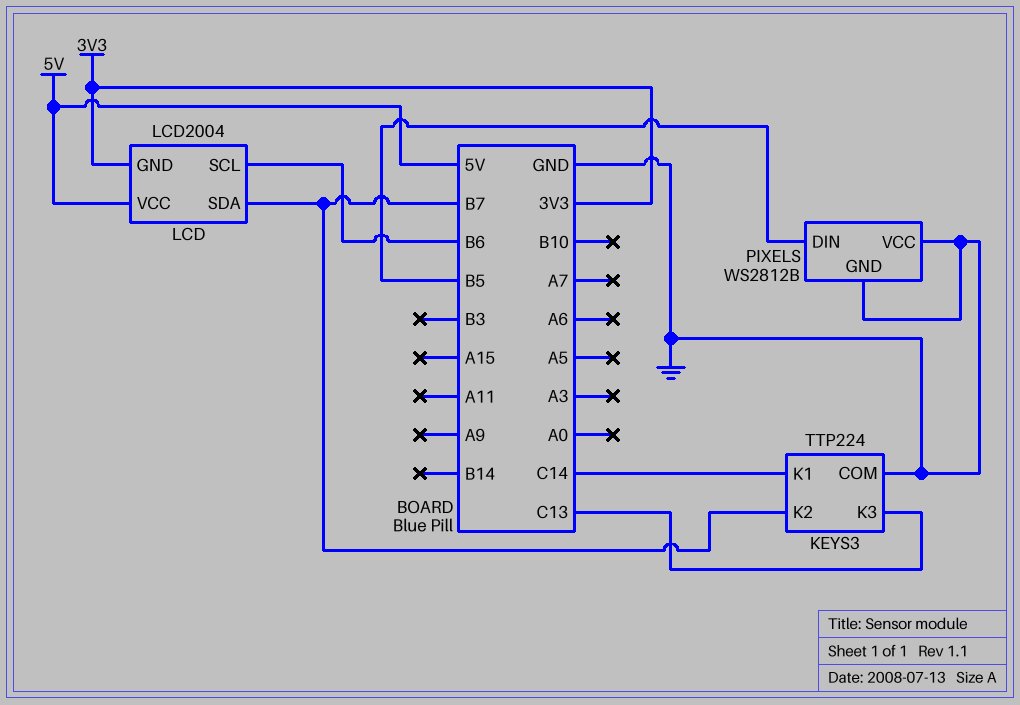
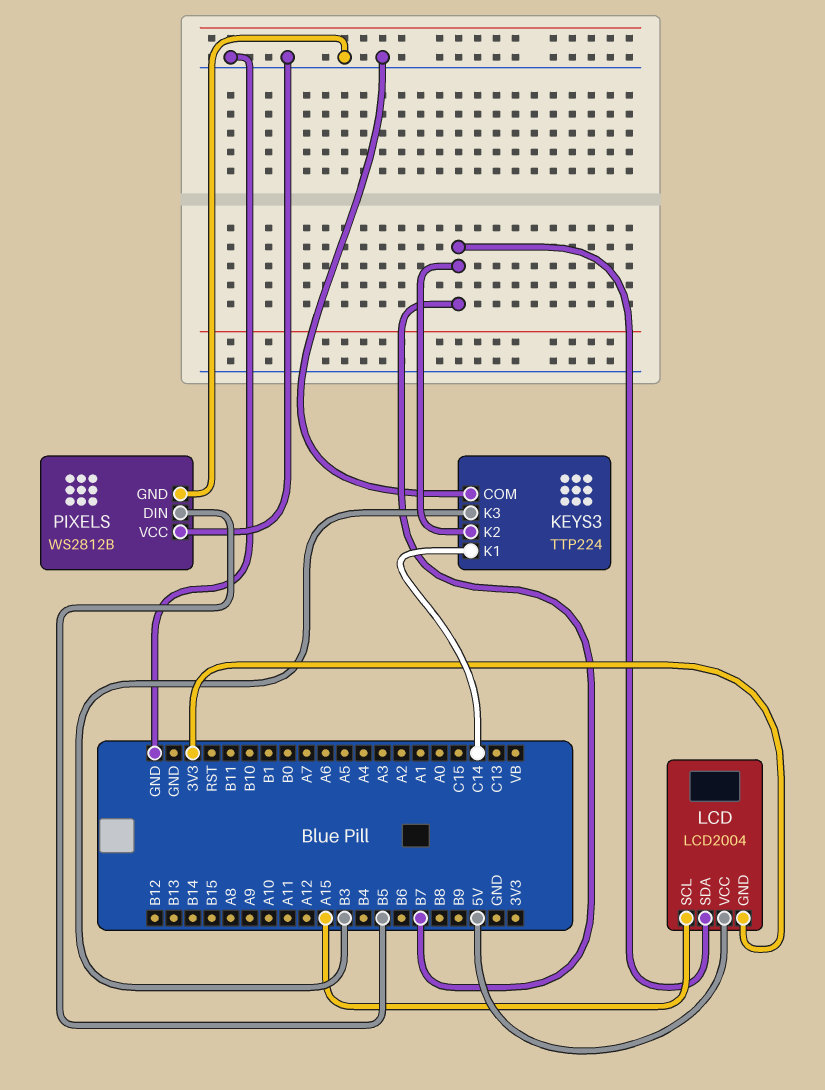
KEYS3 pin K3: C13 -> B3
LCD pin SCL: B6 -> A15

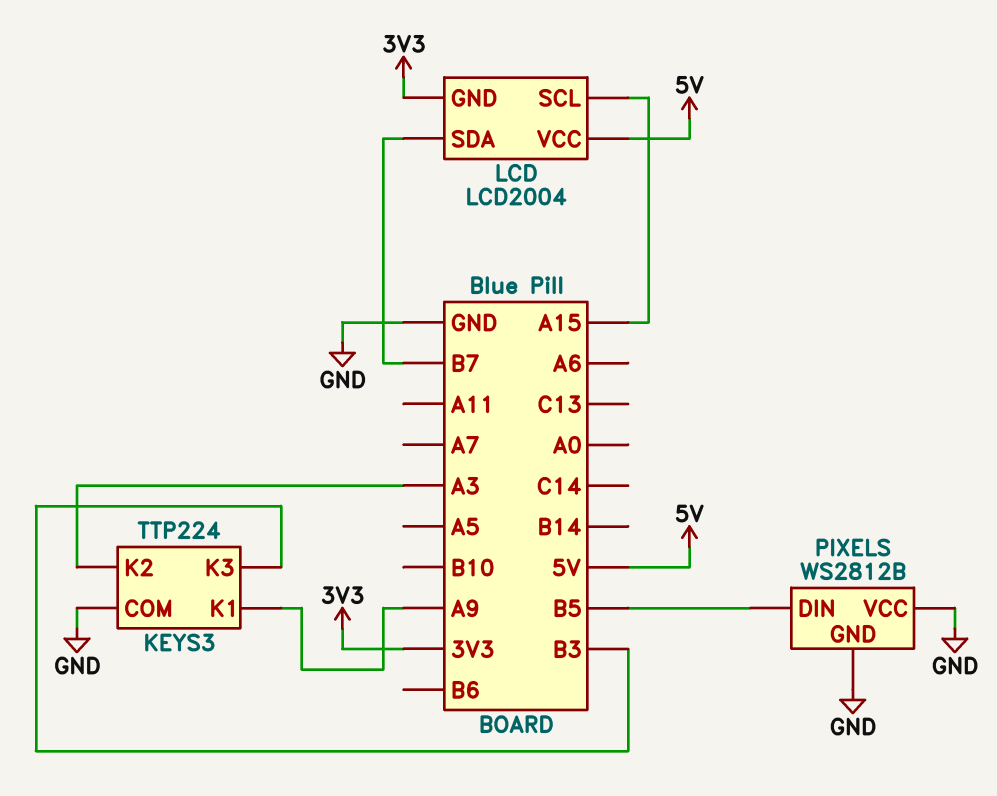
KEYS3 pin K1: C14 -> A9
KEYS3 pin K2: B7 -> A3

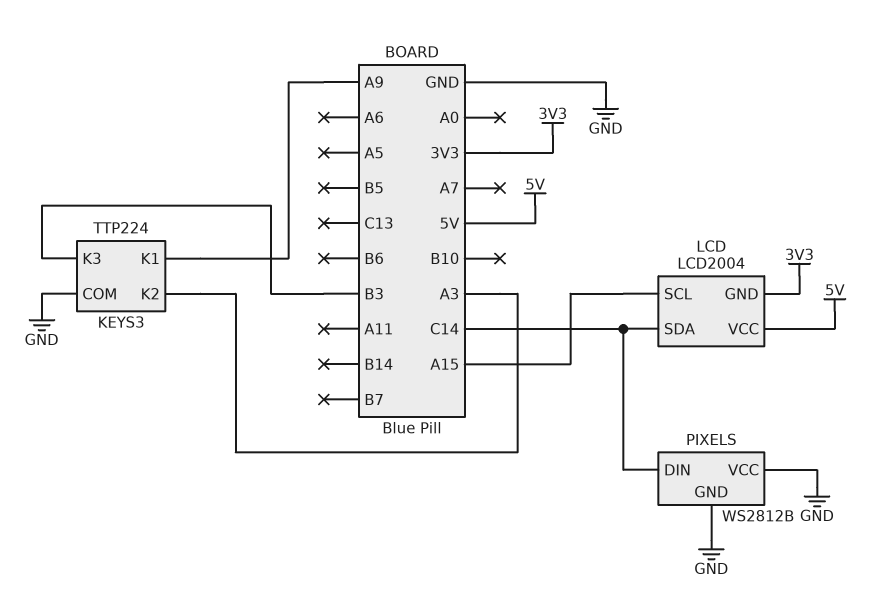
LCD pin SDA: B7 -> C14
PIXELS pin DIN: B5 -> C14

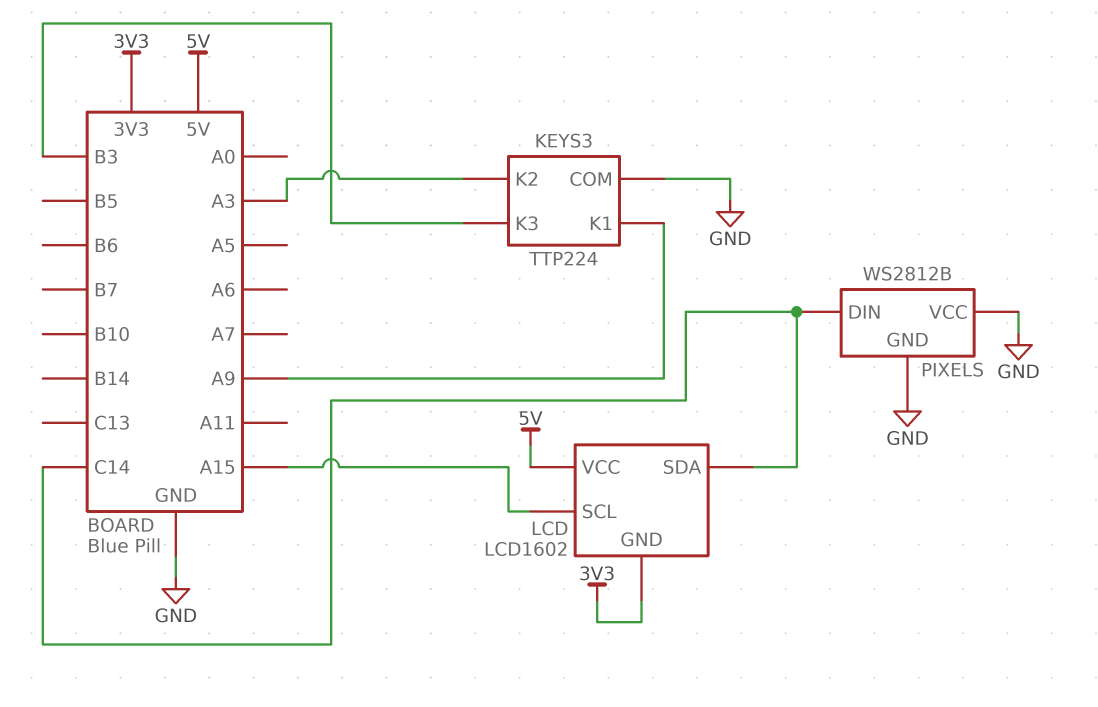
LCD: LCD2004 -> LCD1602

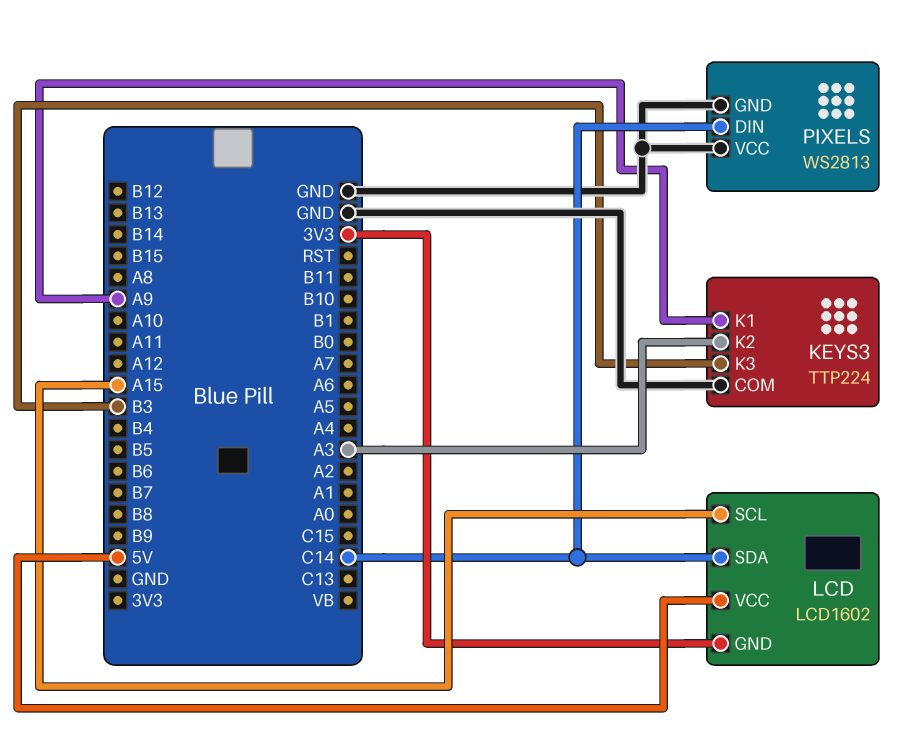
PIXELS: WS2812B -> WS2813

